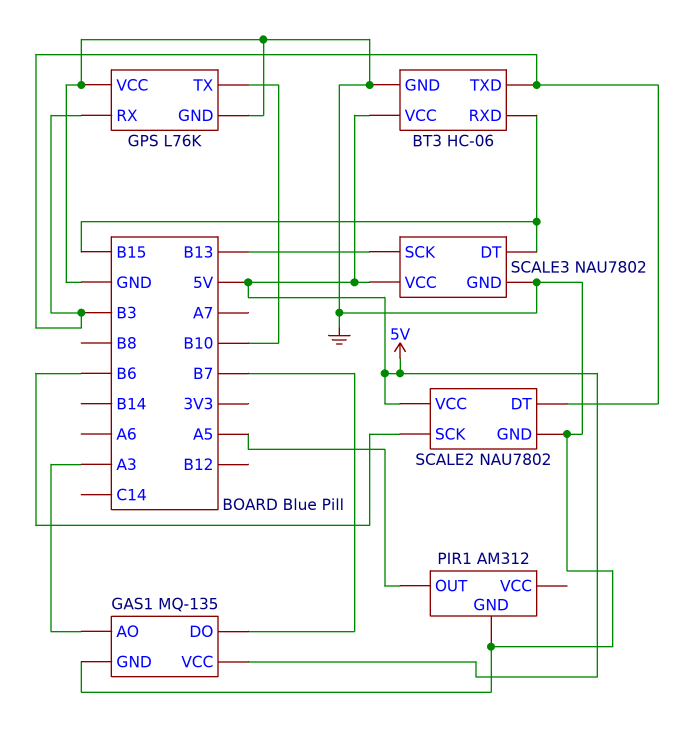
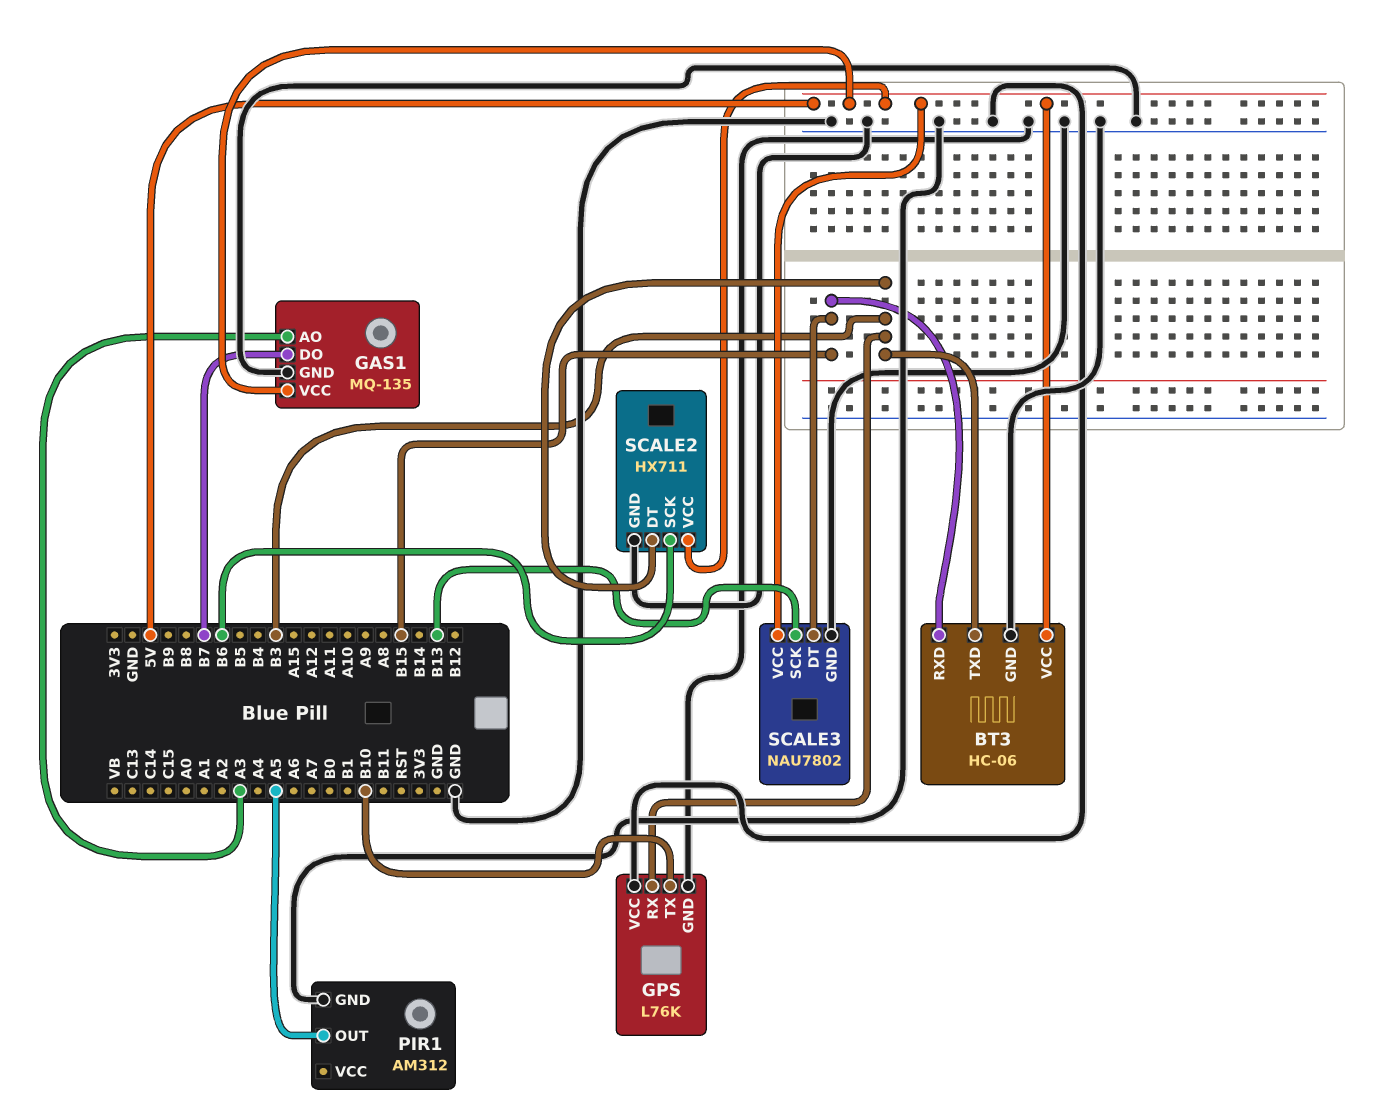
SCALE2: NAU7802 -> HX711

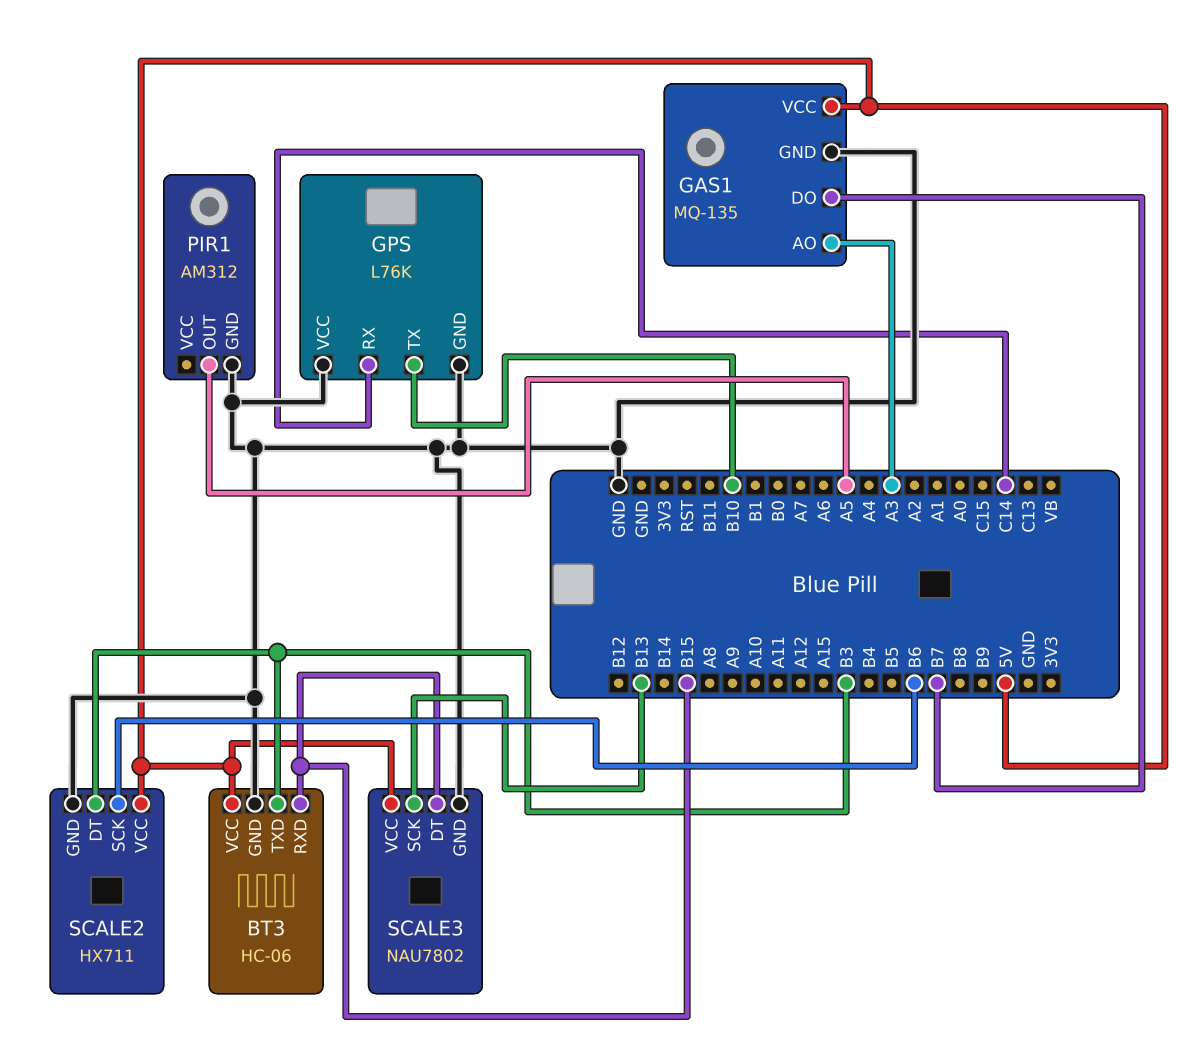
GPS pin RX: B3 -> C14

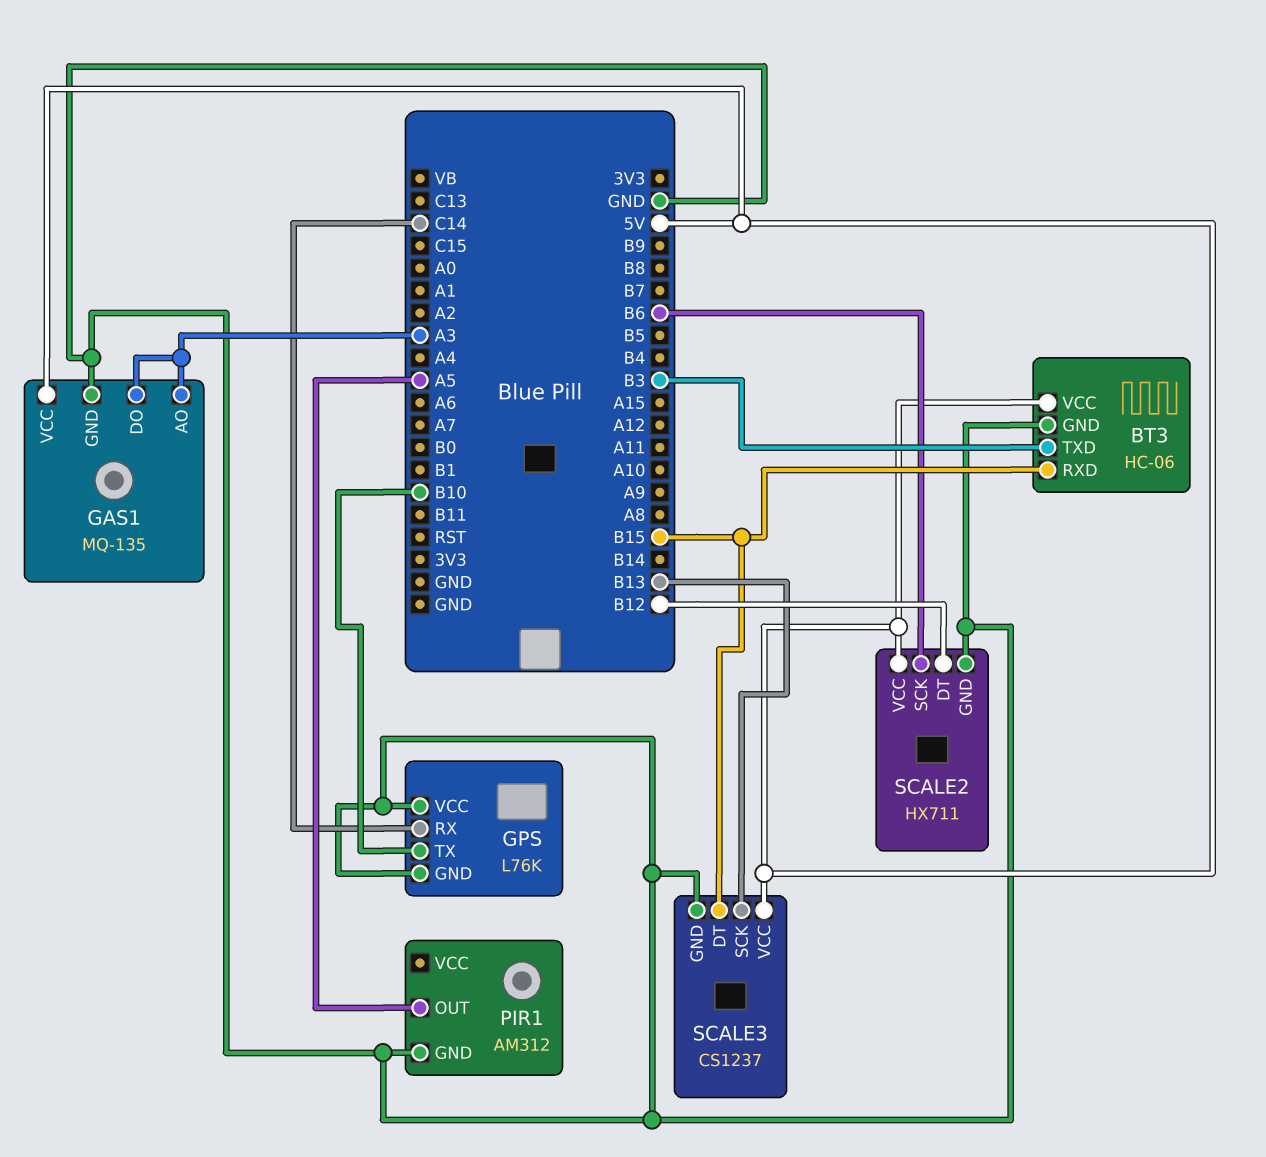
GAS1 pin DO: B7 -> A3
SCALE2 pin DT: B3 -> B12
SCALE3: NAU7802 -> CS1237

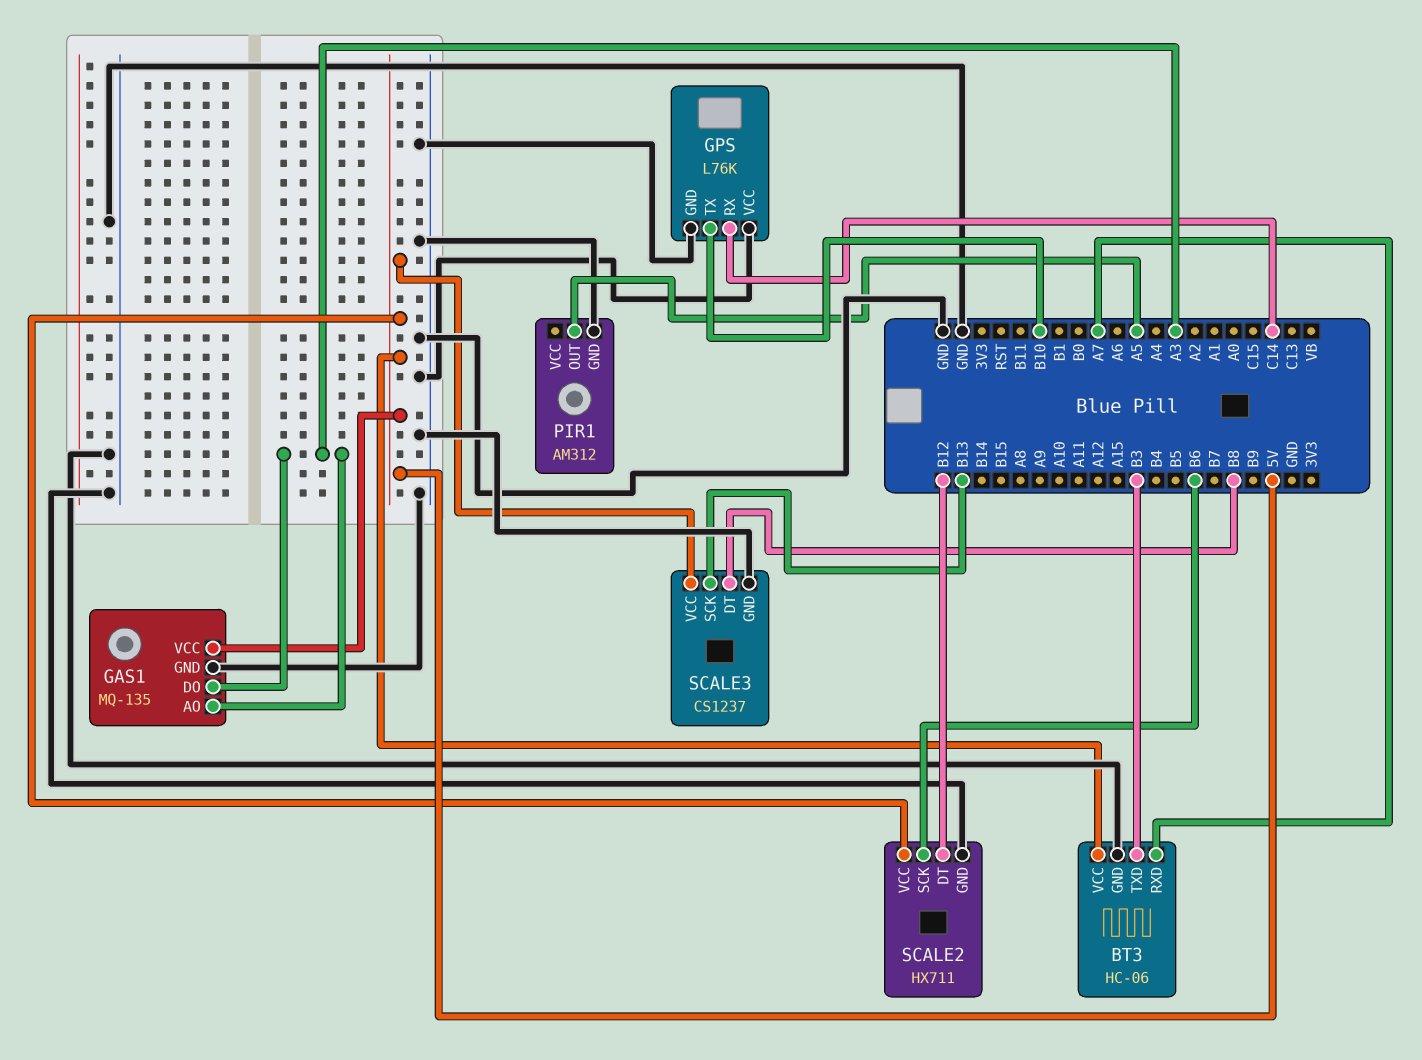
BT3 pin RXD: B15 -> A7
SCALE3 pin DT: B15 -> B8

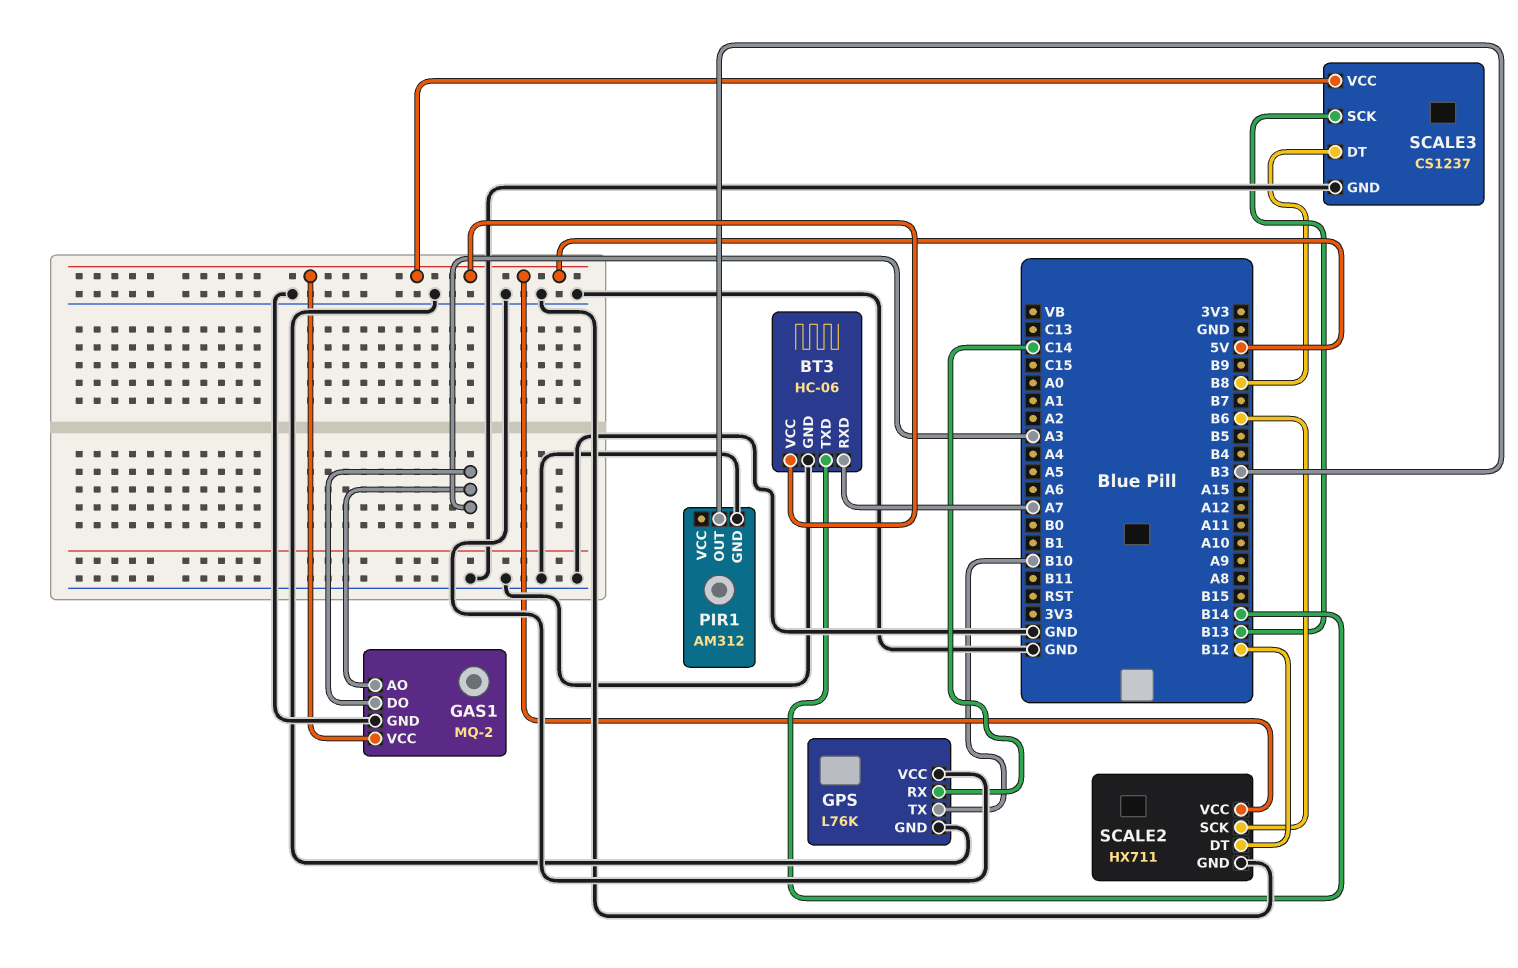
BT3 pin TXD: B3 -> B14
GAS1: MQ-135 -> MQ-2
PIR1 pin OUT: A5 -> B3

